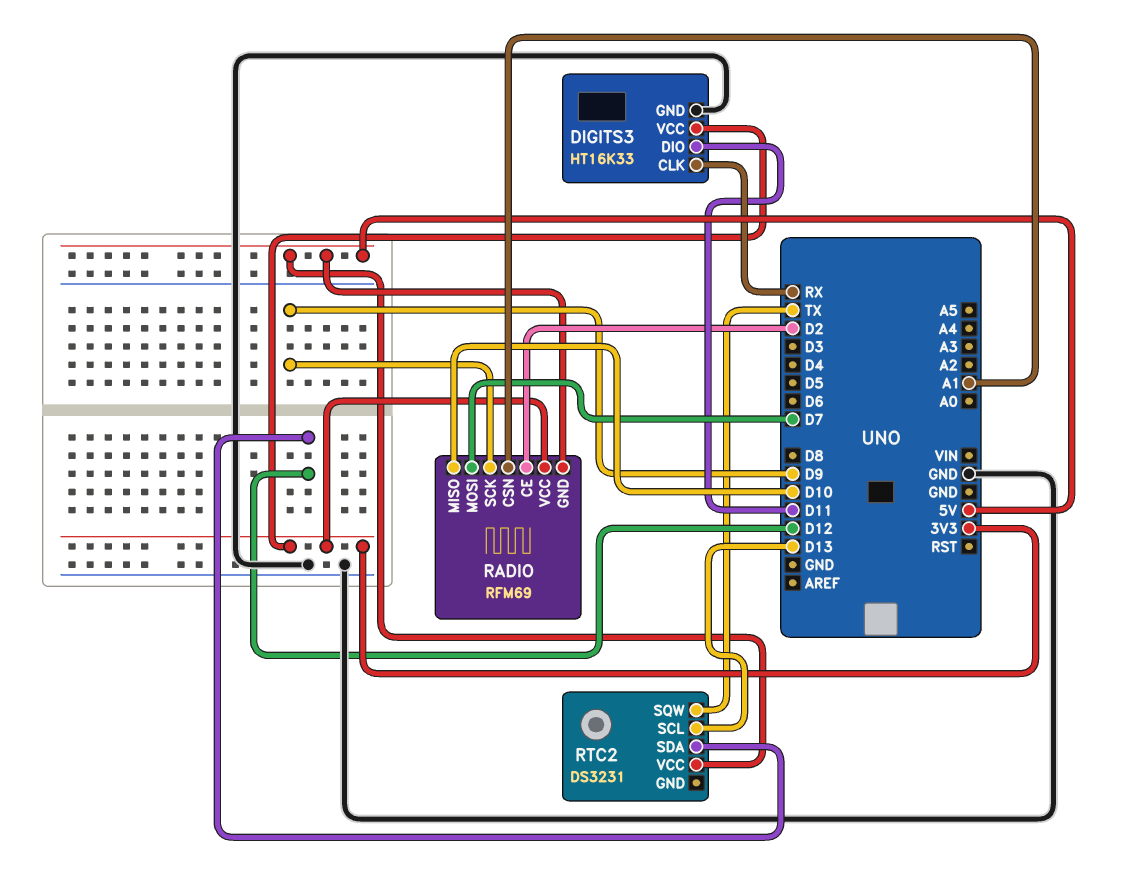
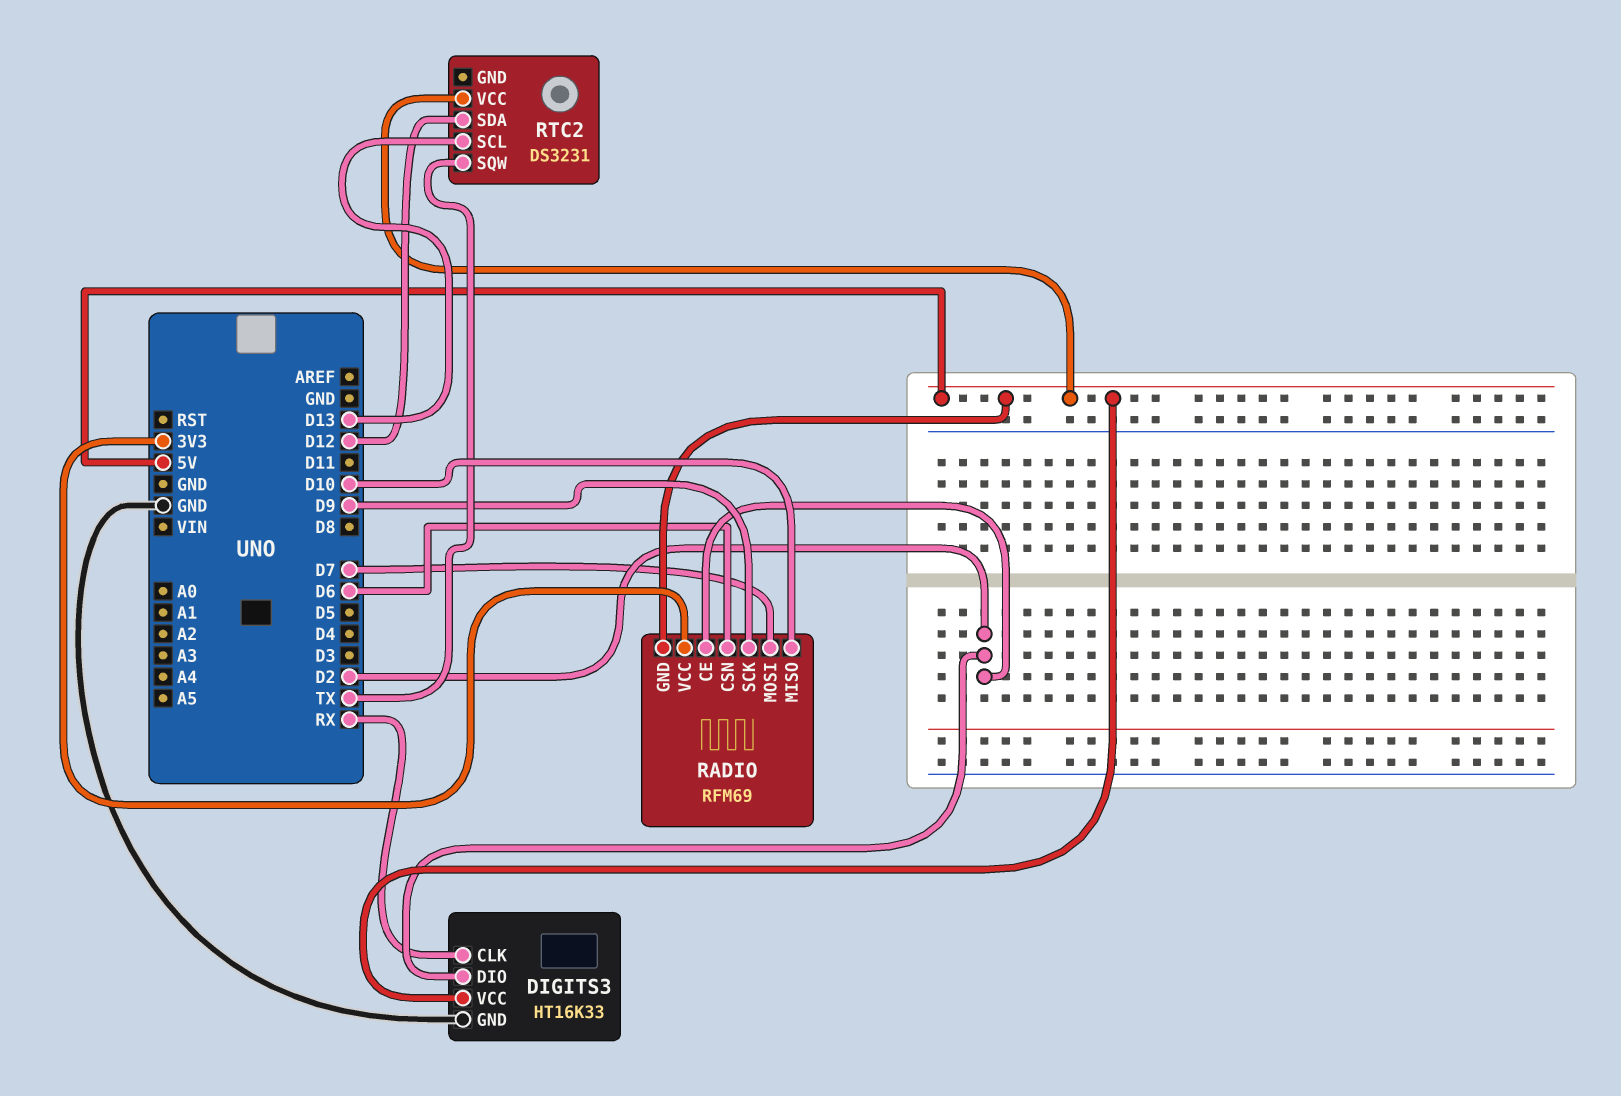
DIGITS3 pin DIO: D11 -> D2
DIGITS3 pin VCC: 3V3 -> 5V
RADIO pin CSN: A1 -> D6

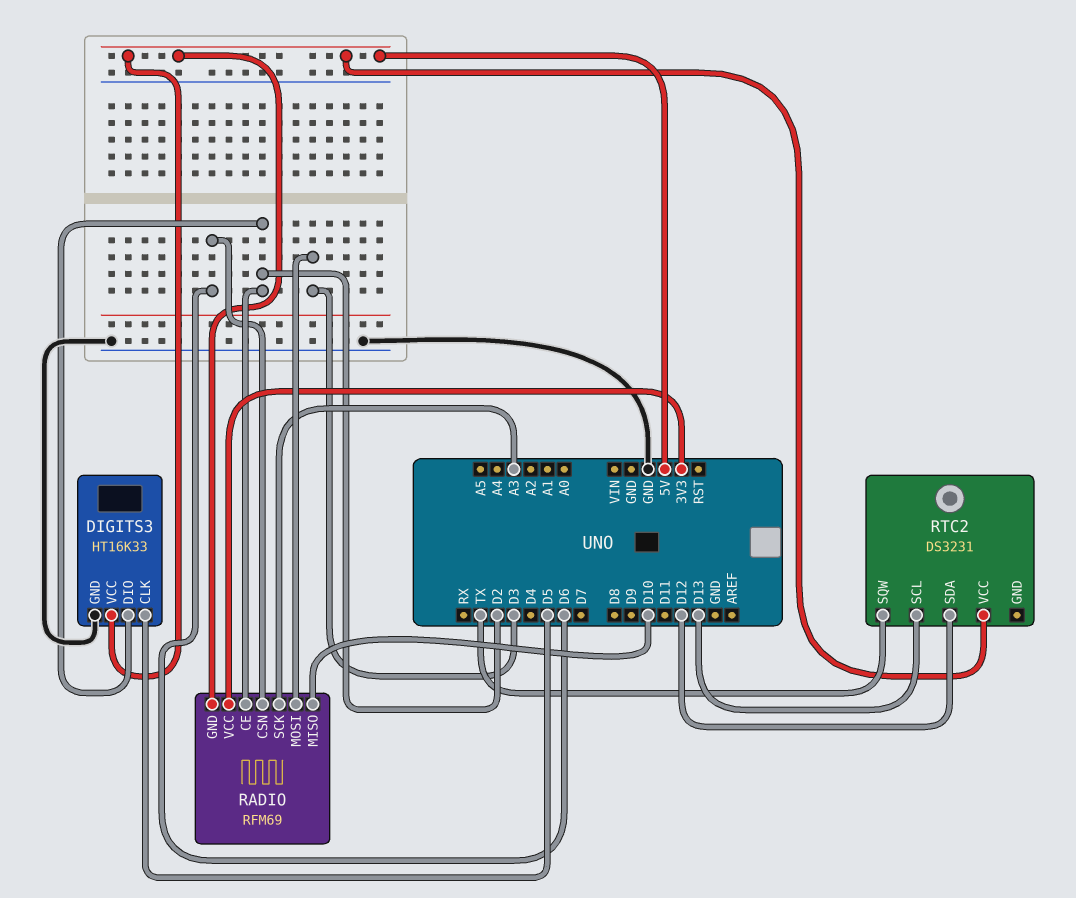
DIGITS3 pin CLK: RX -> D5
RADIO pin MOSI: D7 -> D3
RADIO pin SCK: D9 -> A3

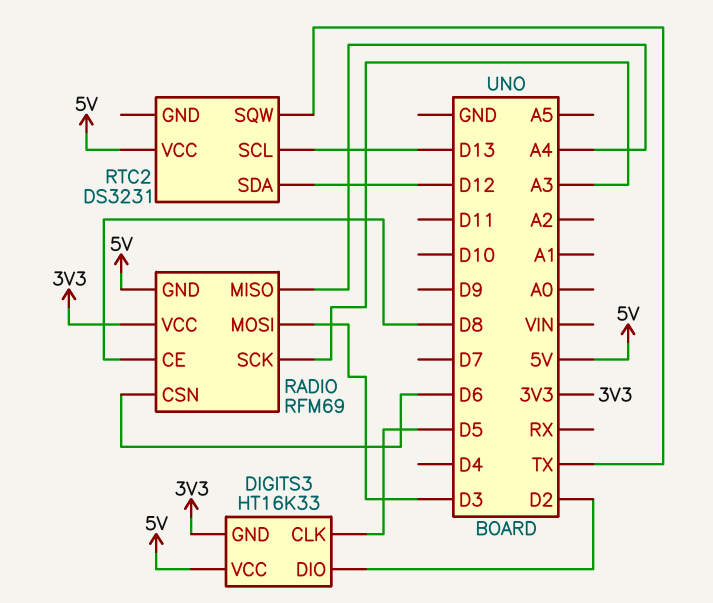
DIGITS3 pin GND: GND -> 3V3
RADIO pin CE: D2 -> D8
RADIO pin MISO: D10 -> A4

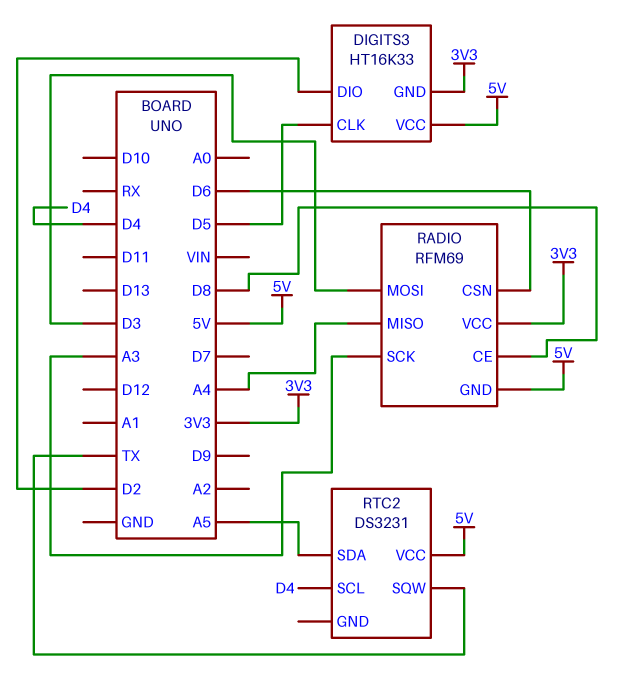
RTC2 pin SCL: D13 -> D4
RTC2 pin SDA: D12 -> A5

